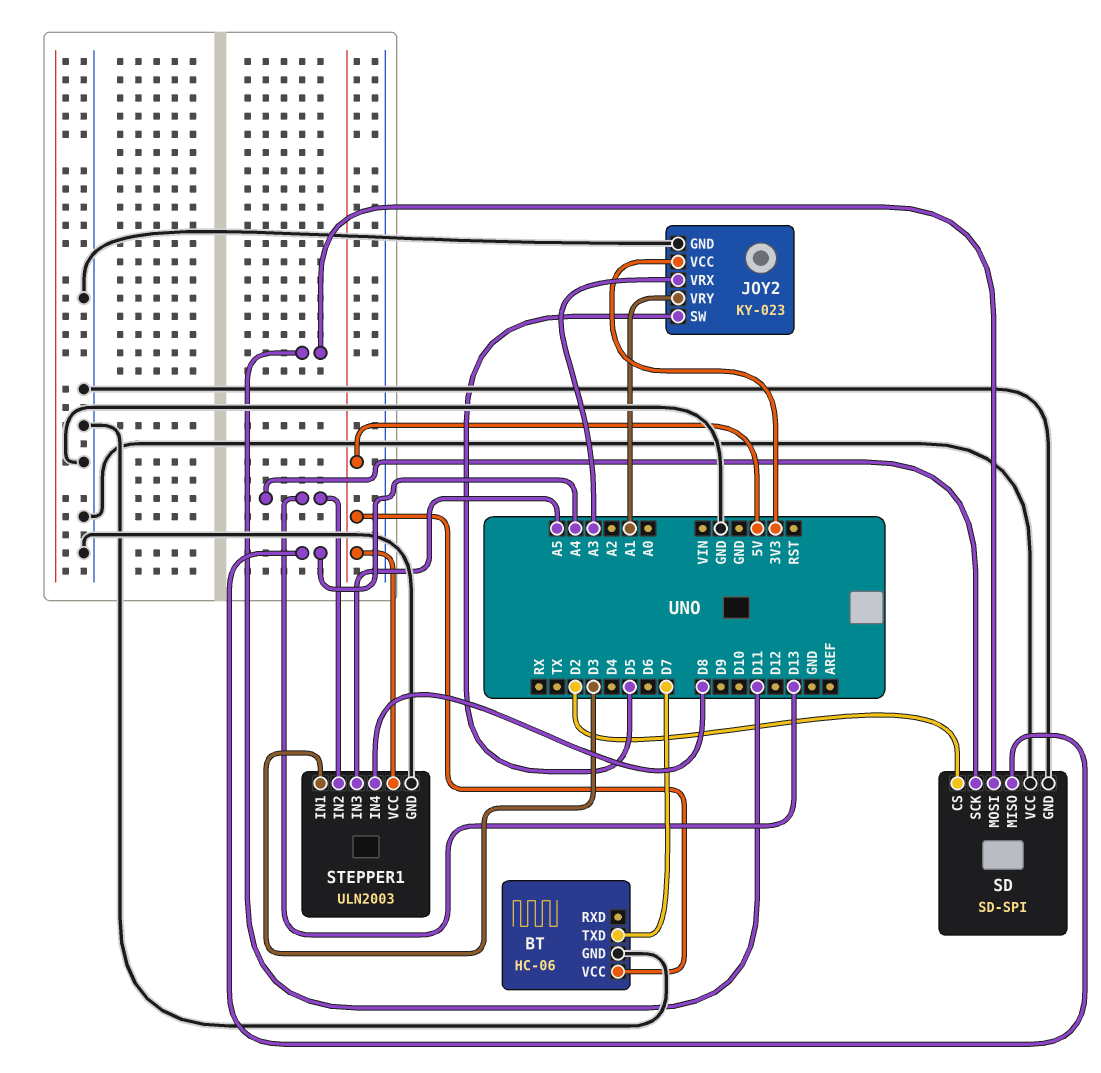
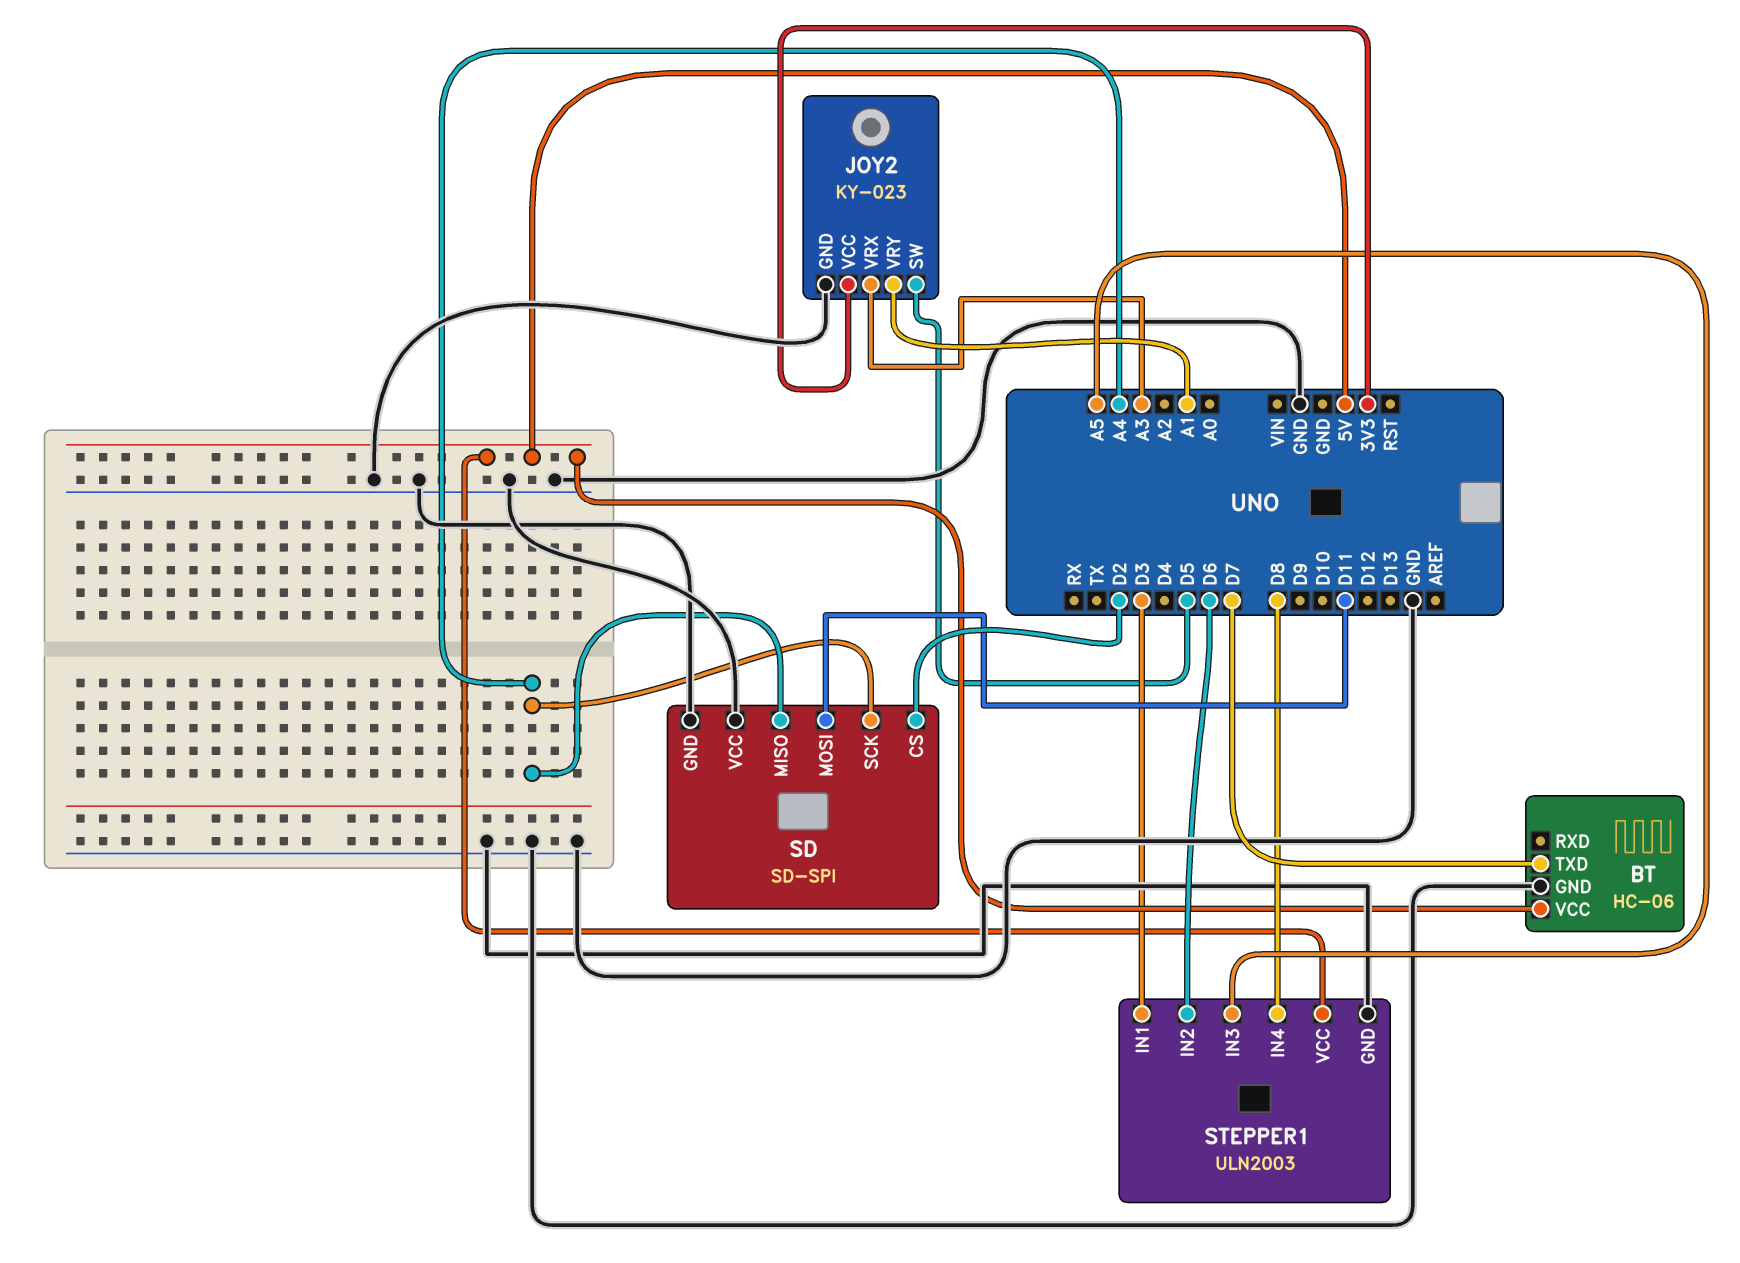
SD pin SCK: D13 -> A4
STEPPER1 pin IN2: D13 -> D6

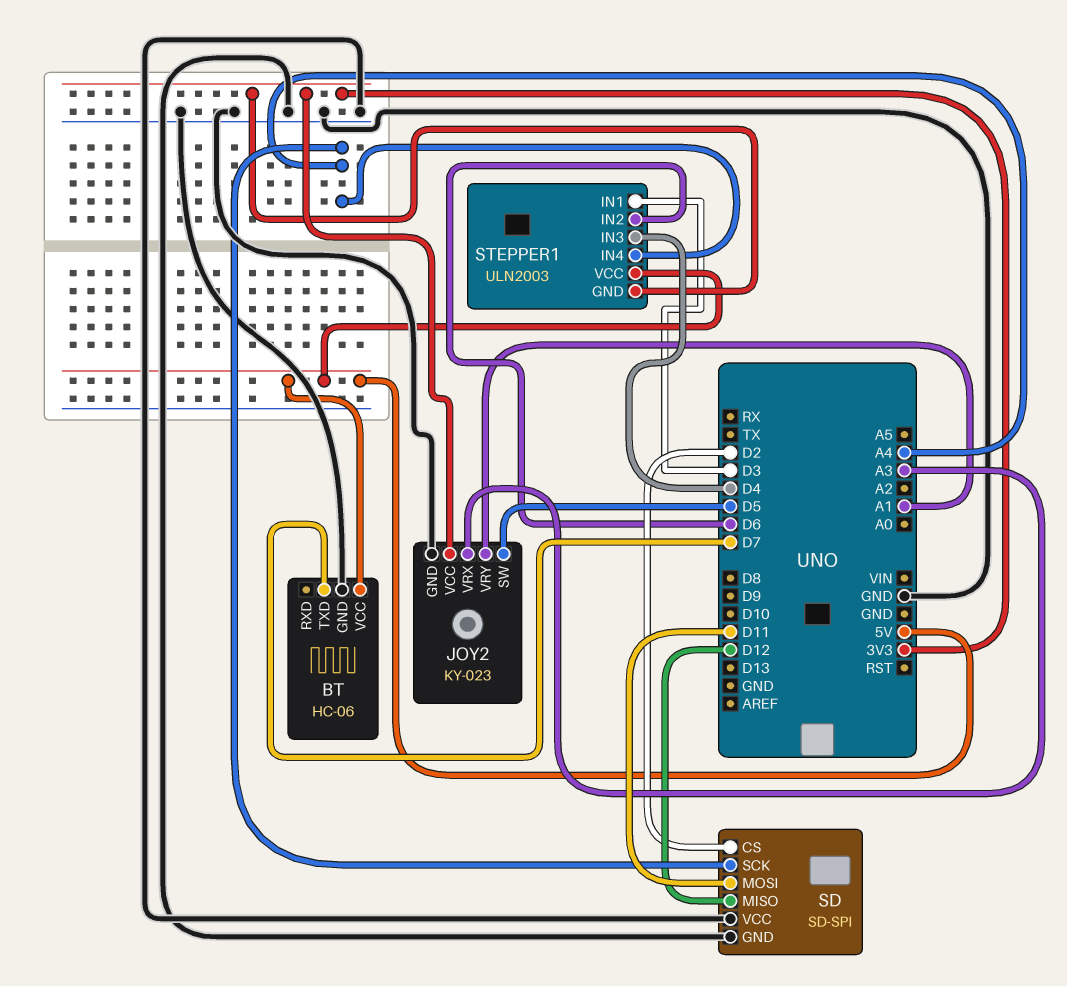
SD pin MISO: A4 -> D12
STEPPER1 pin GND: GND -> 3V3
STEPPER1 pin IN3: A5 -> D4
STEPPER1 pin IN4: D8 -> A4

